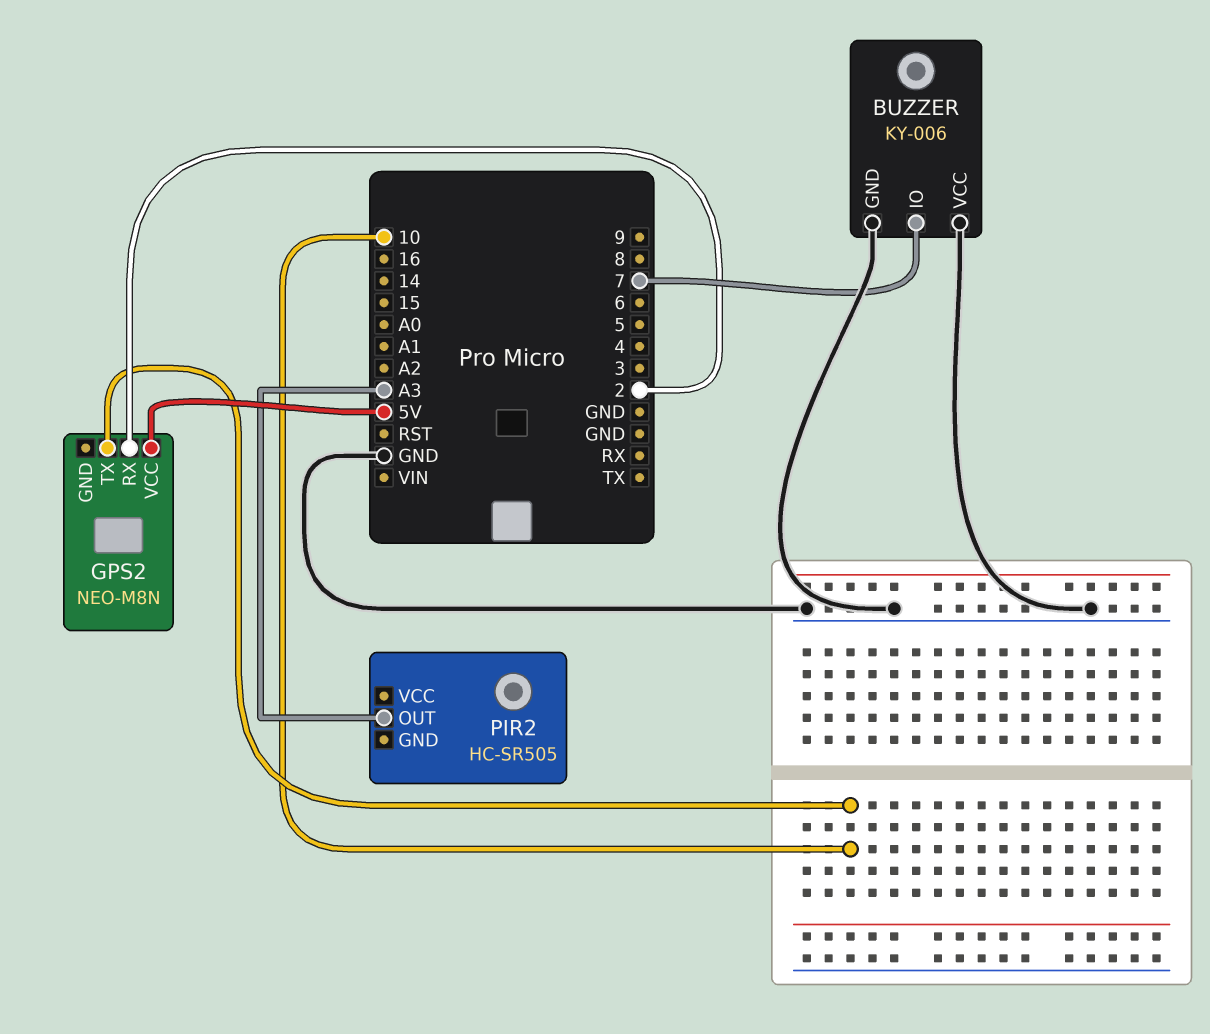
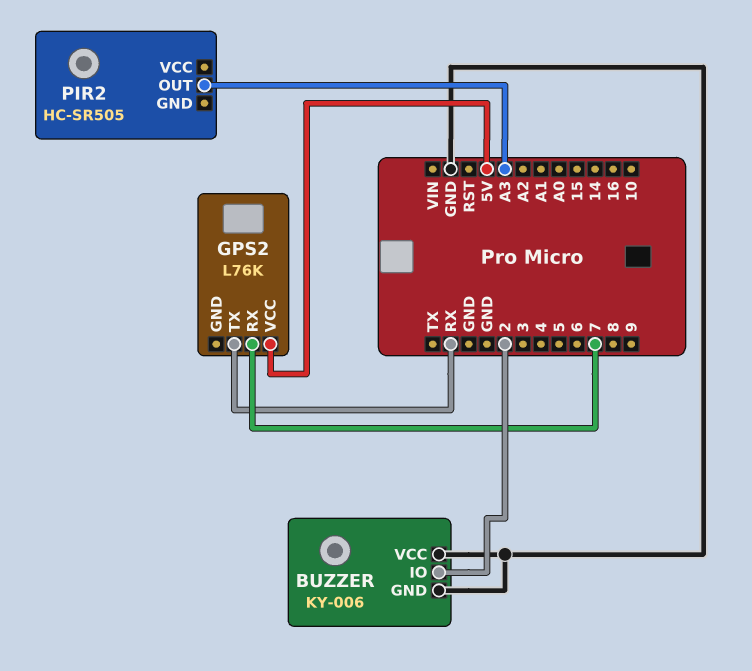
BUZZER pin IO: 7 -> 2
GPS2: NEO-M8N -> L76K
GPS2 pin RX: 2 -> 7
GPS2 pin TX: 10 -> RX

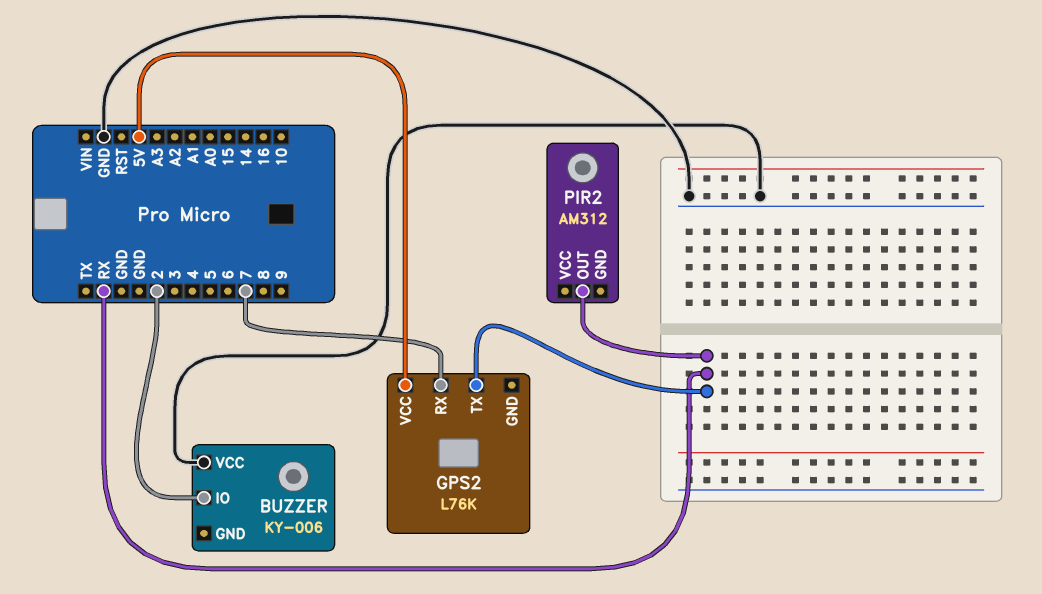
BUZZER pin GND: GND -> none
PIR2: HC-SR505 -> AM312
PIR2 pin OUT: A3 -> RX

